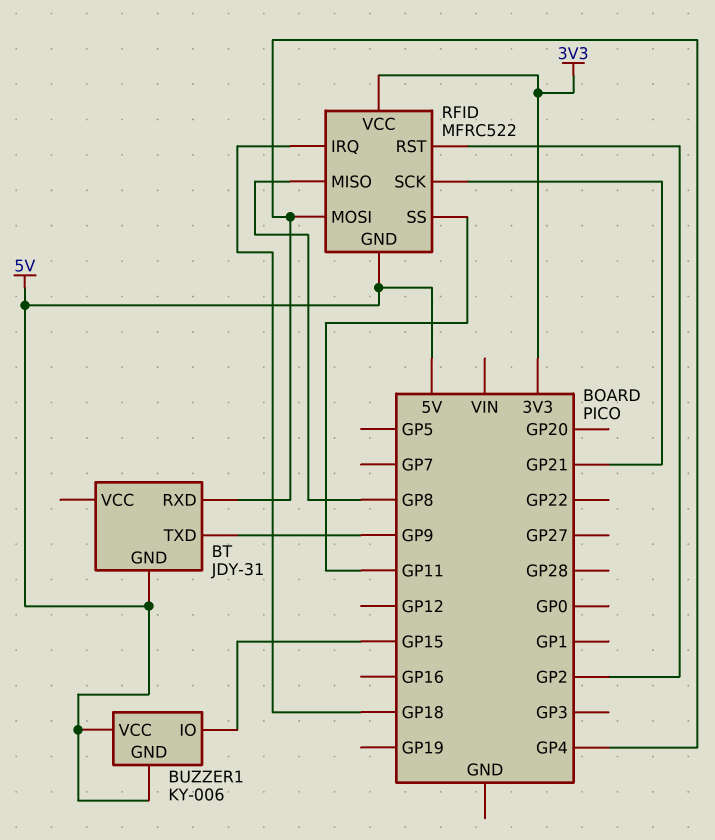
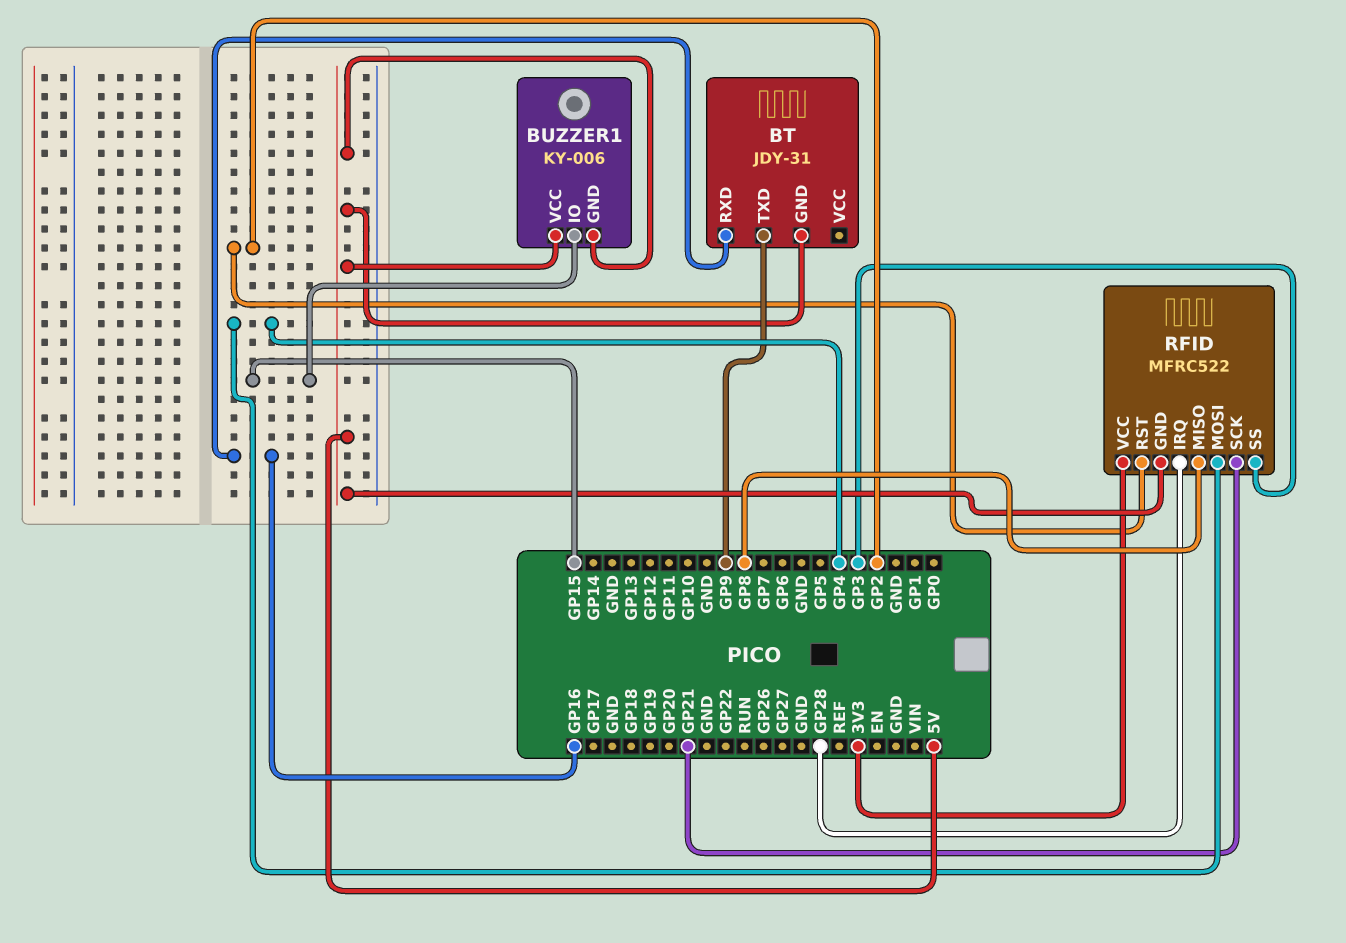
BT pin RXD: GP4 -> GP16
RFID pin IRQ: GP18 -> GP28
RFID pin SS: GP11 -> GP3

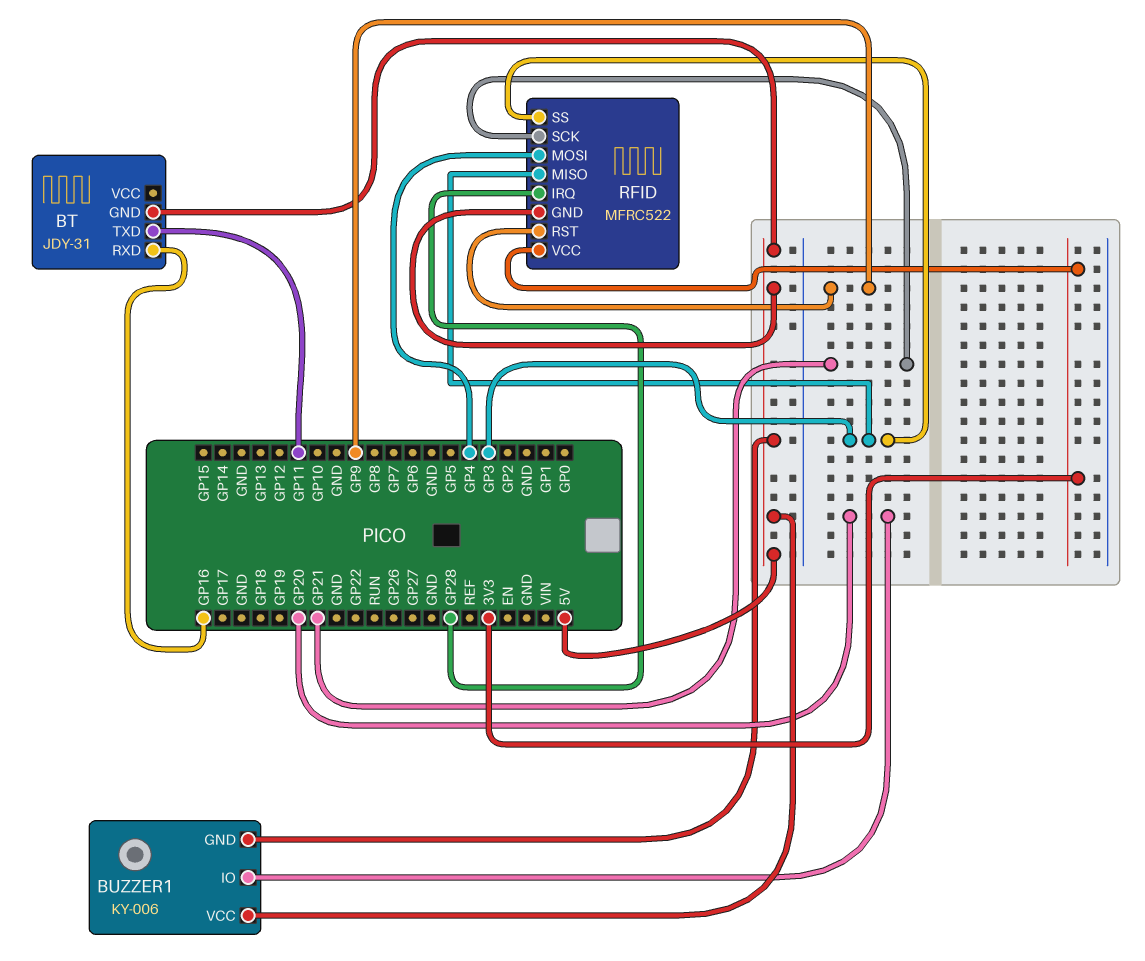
BT pin TXD: GP9 -> GP11
BUZZER1 pin IO: GP15 -> GP20
RFID pin MISO: GP8 -> GP3
RFID pin RST: GP2 -> GP9

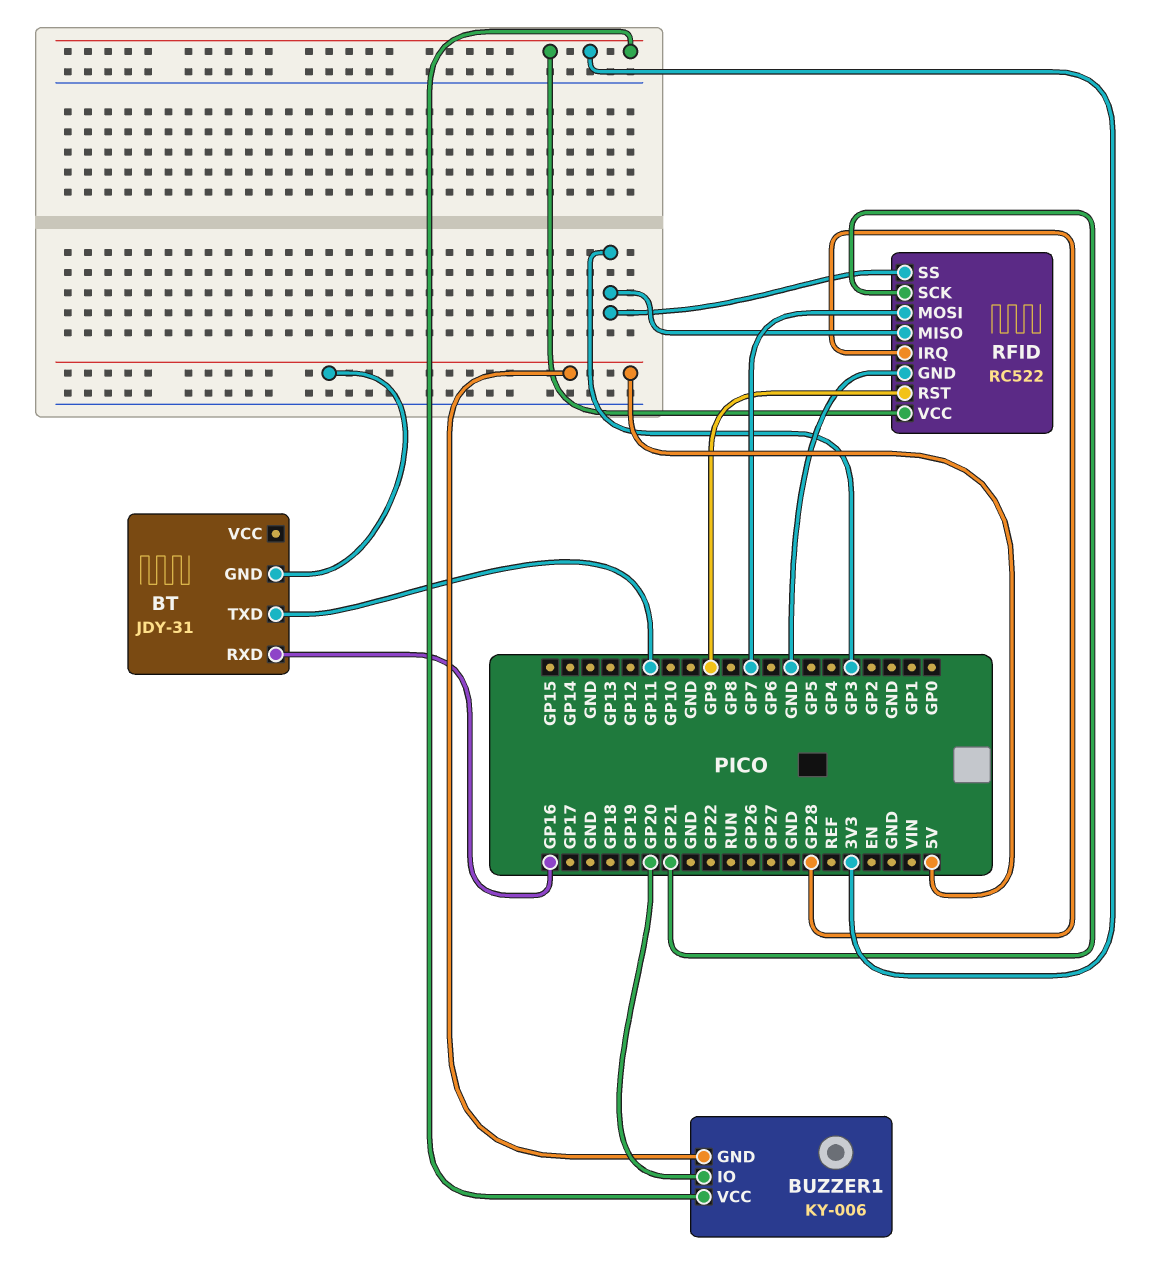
BUZZER1 pin VCC: 5V -> 3V3
RFID: MFRC522 -> RC522
RFID pin GND: 5V -> GND
RFID pin MOSI: GP4 -> GP7

